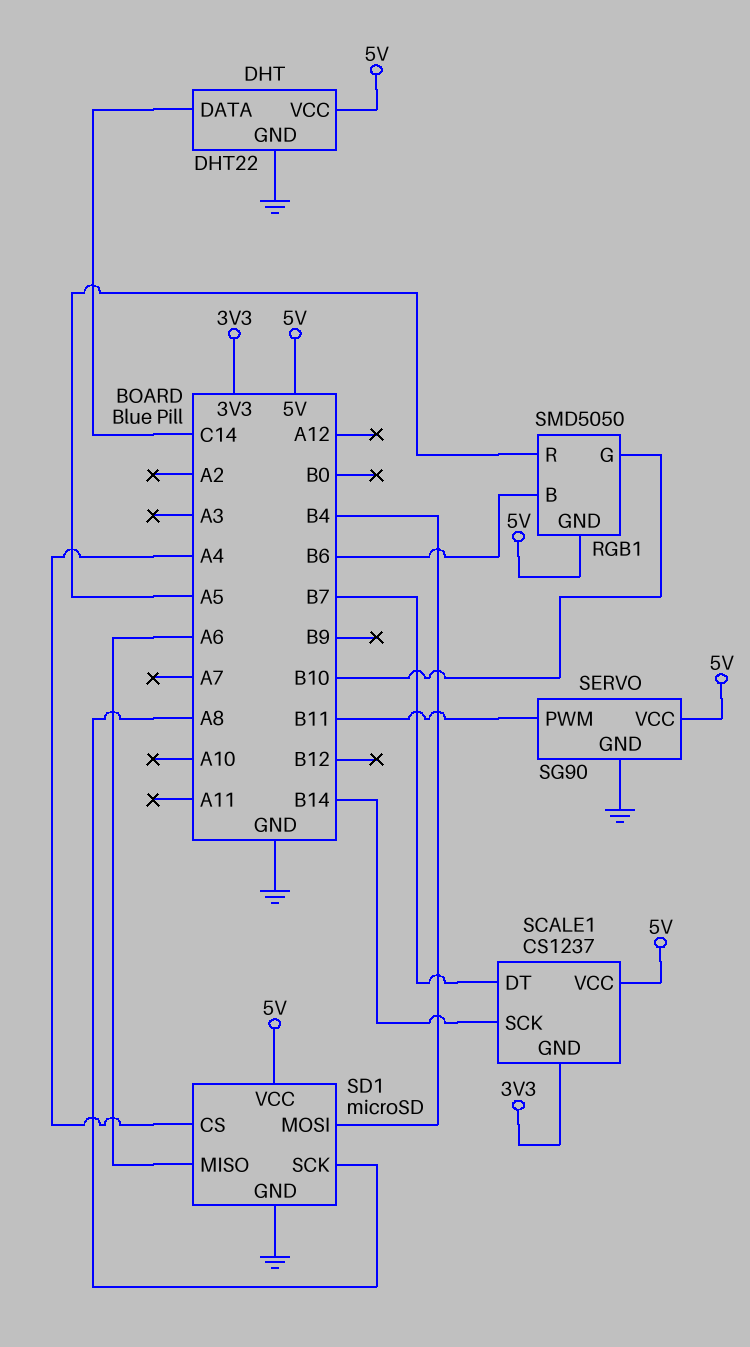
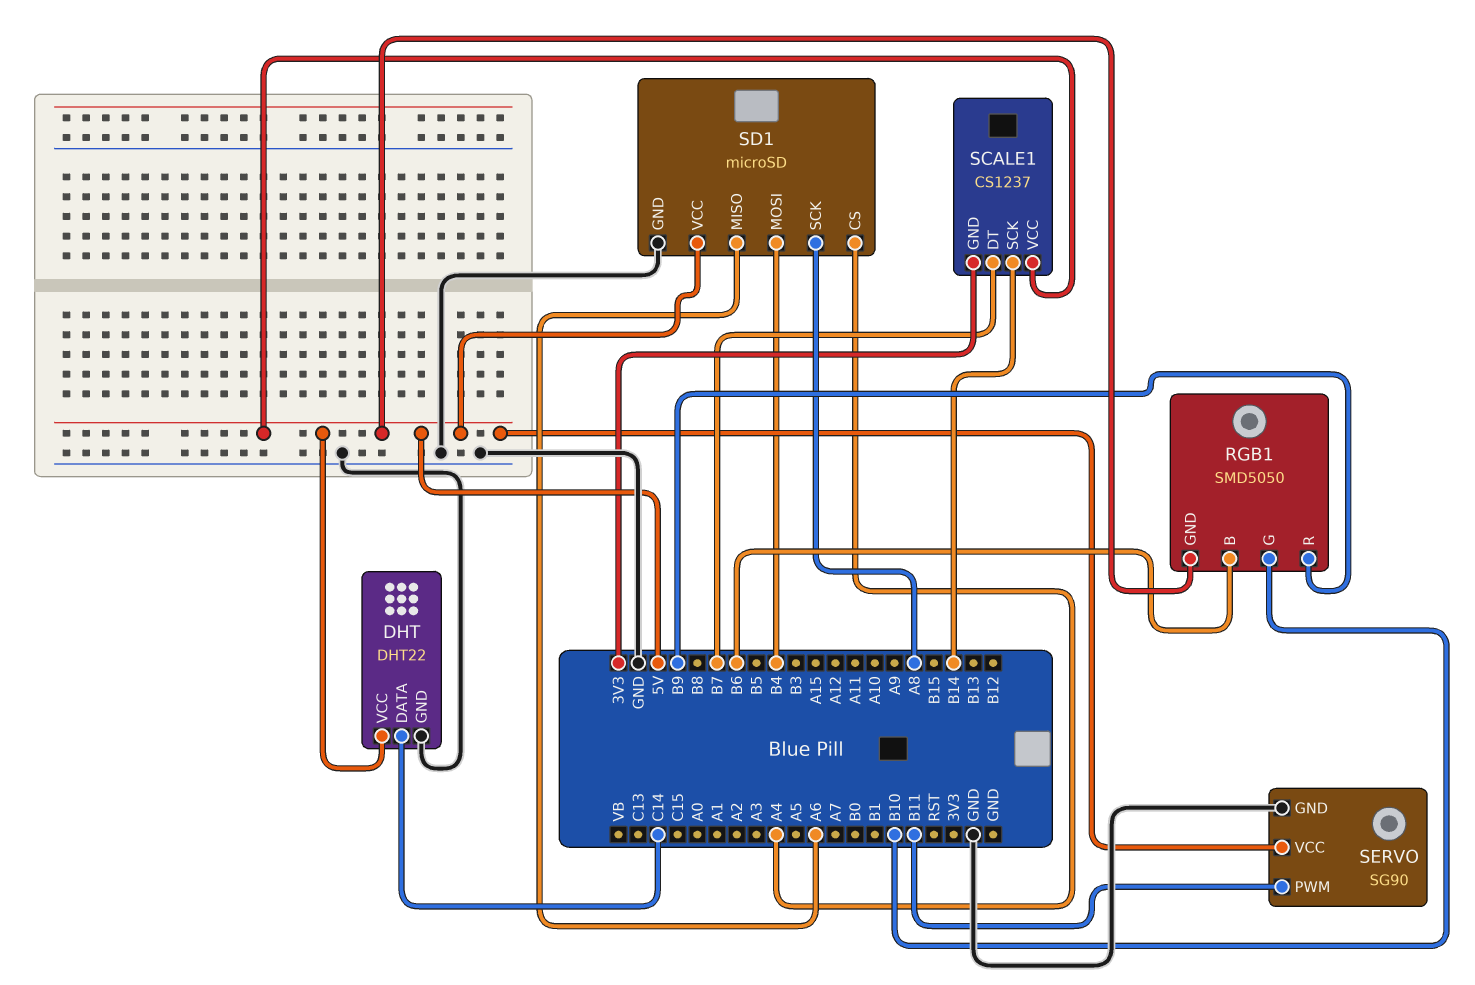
RGB1 pin R: A5 -> B9

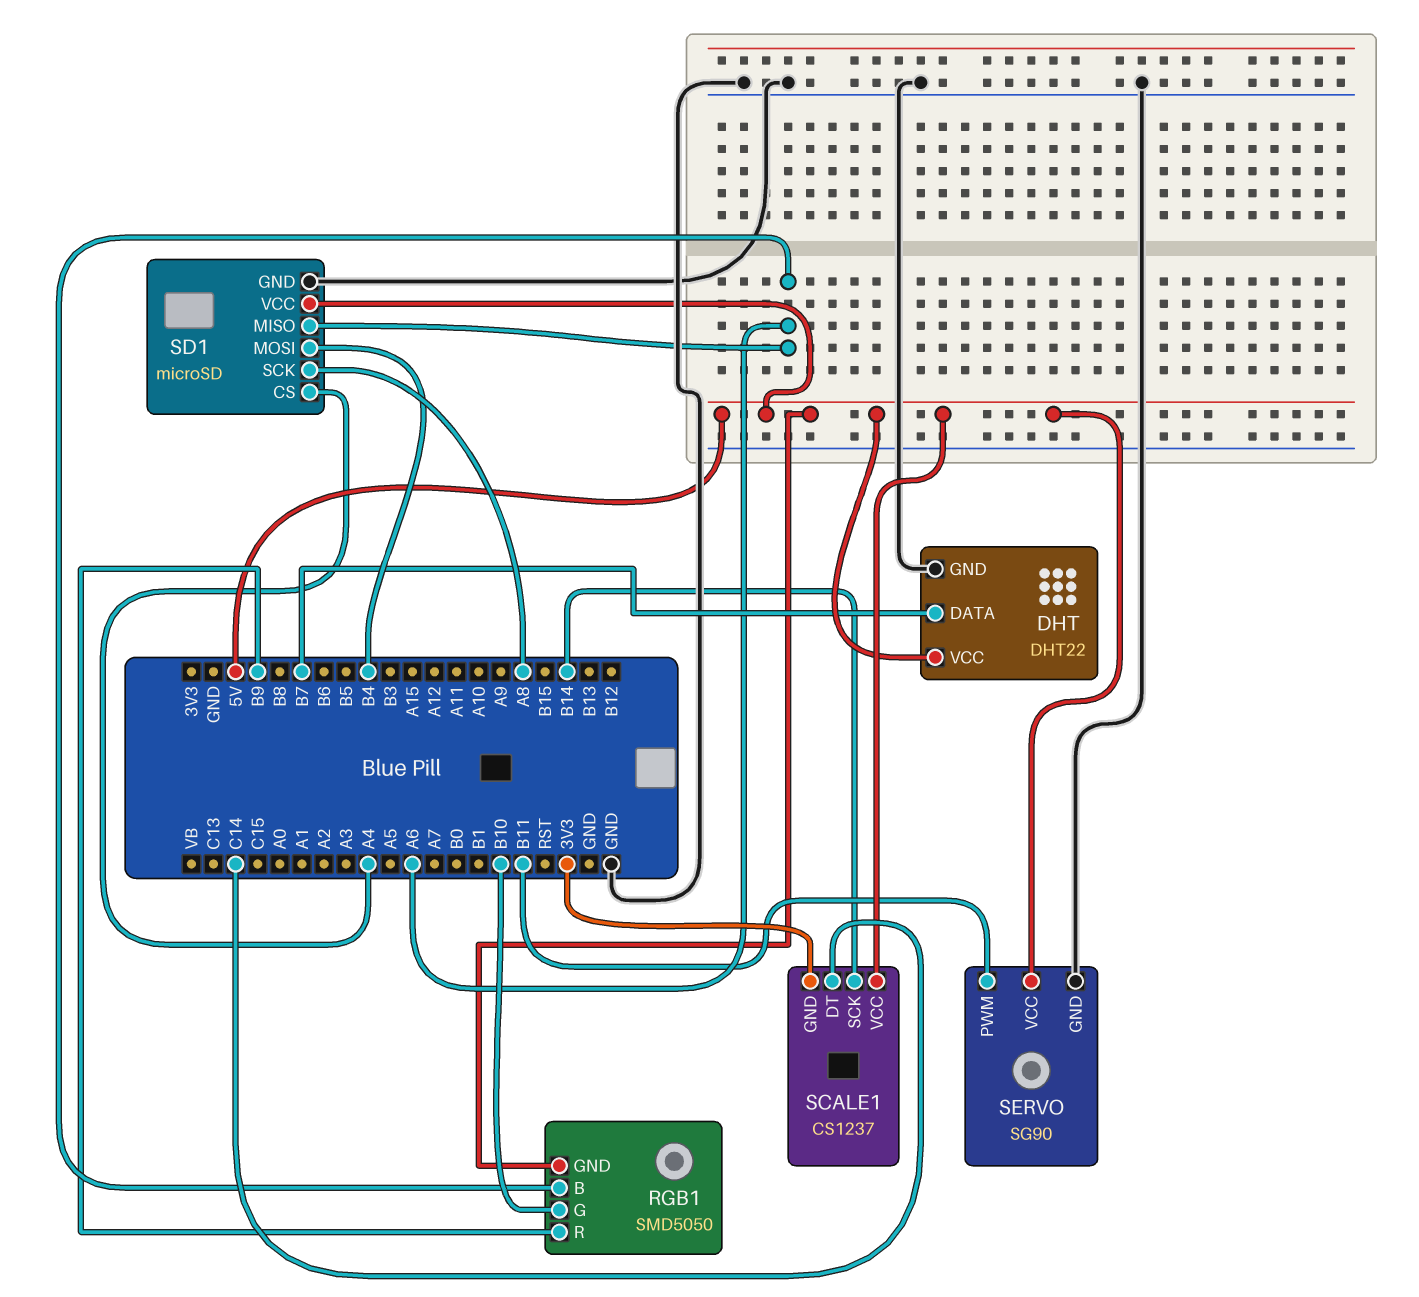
DHT pin DATA: C14 -> B7
RGB1 pin B: B6 -> A6
SCALE1 pin DT: B7 -> C14

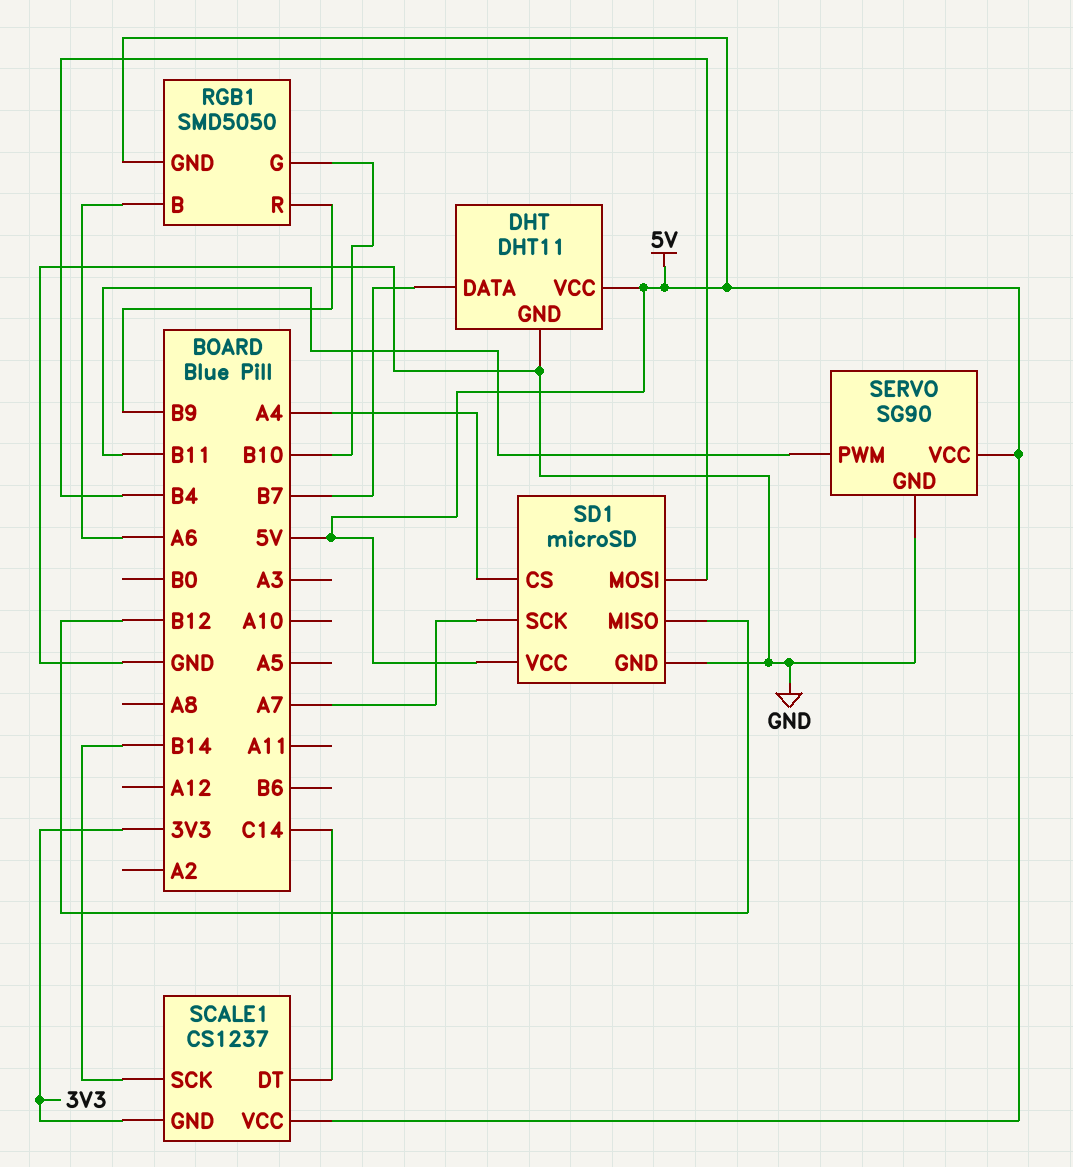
DHT: DHT22 -> DHT11
SD1 pin MISO: A6 -> B12
SD1 pin SCK: A8 -> A7

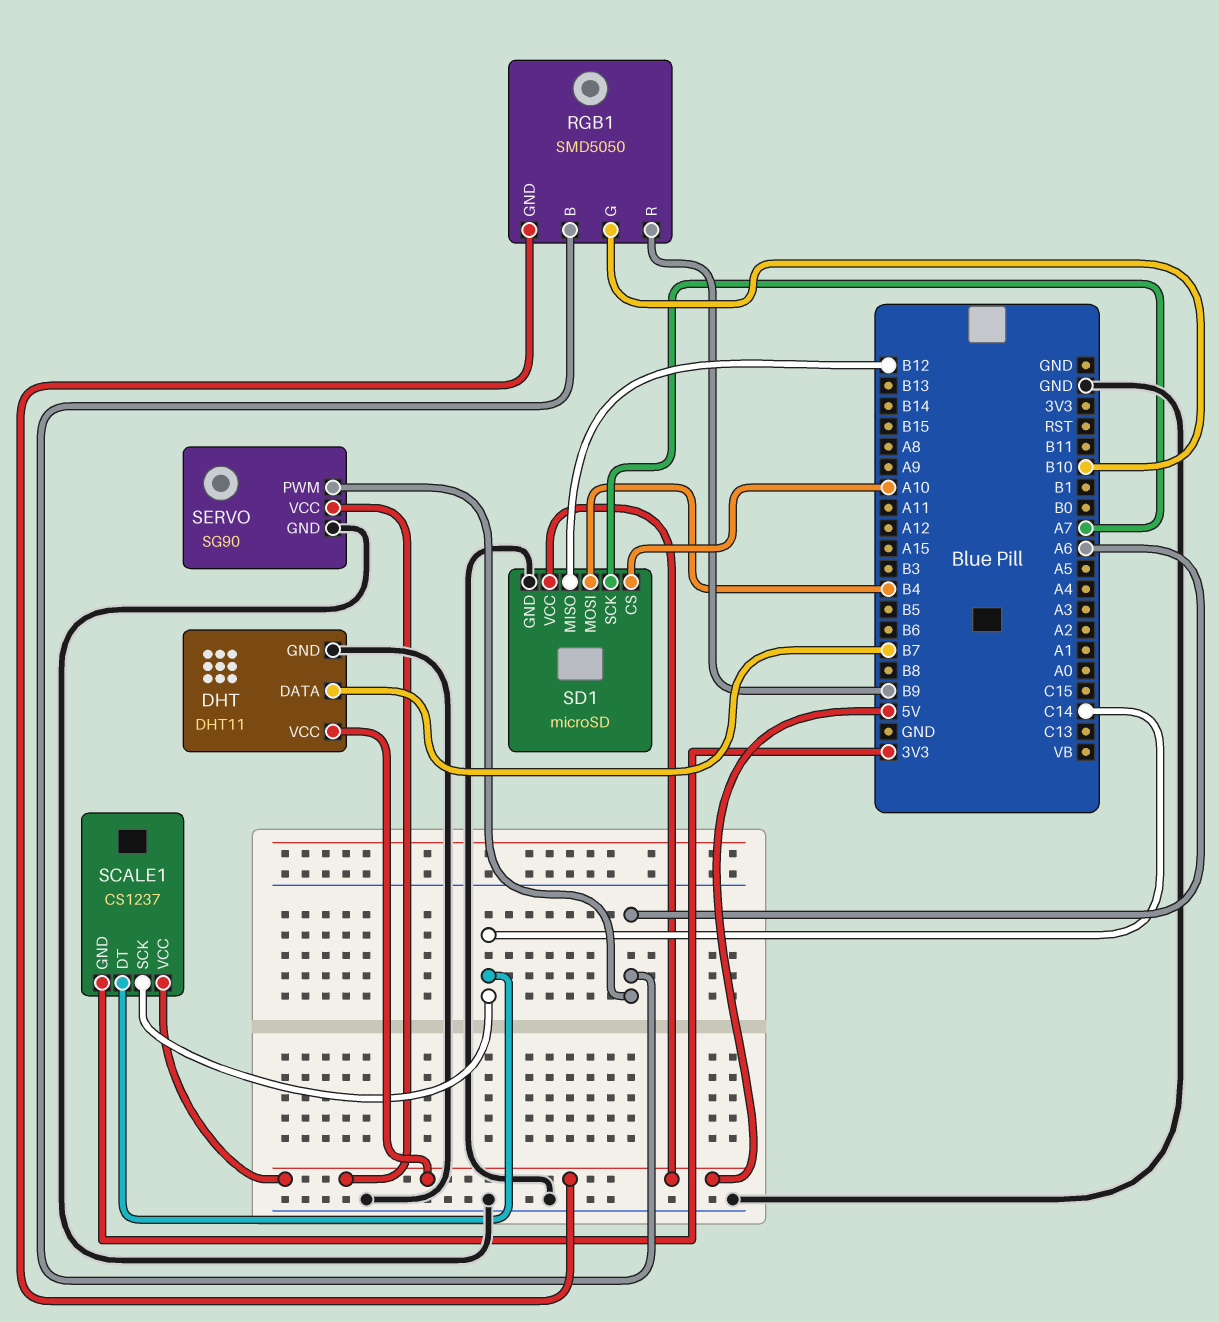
SCALE1 pin SCK: B14 -> C14
SD1 pin CS: A4 -> A10
SERVO pin PWM: B11 -> A6

